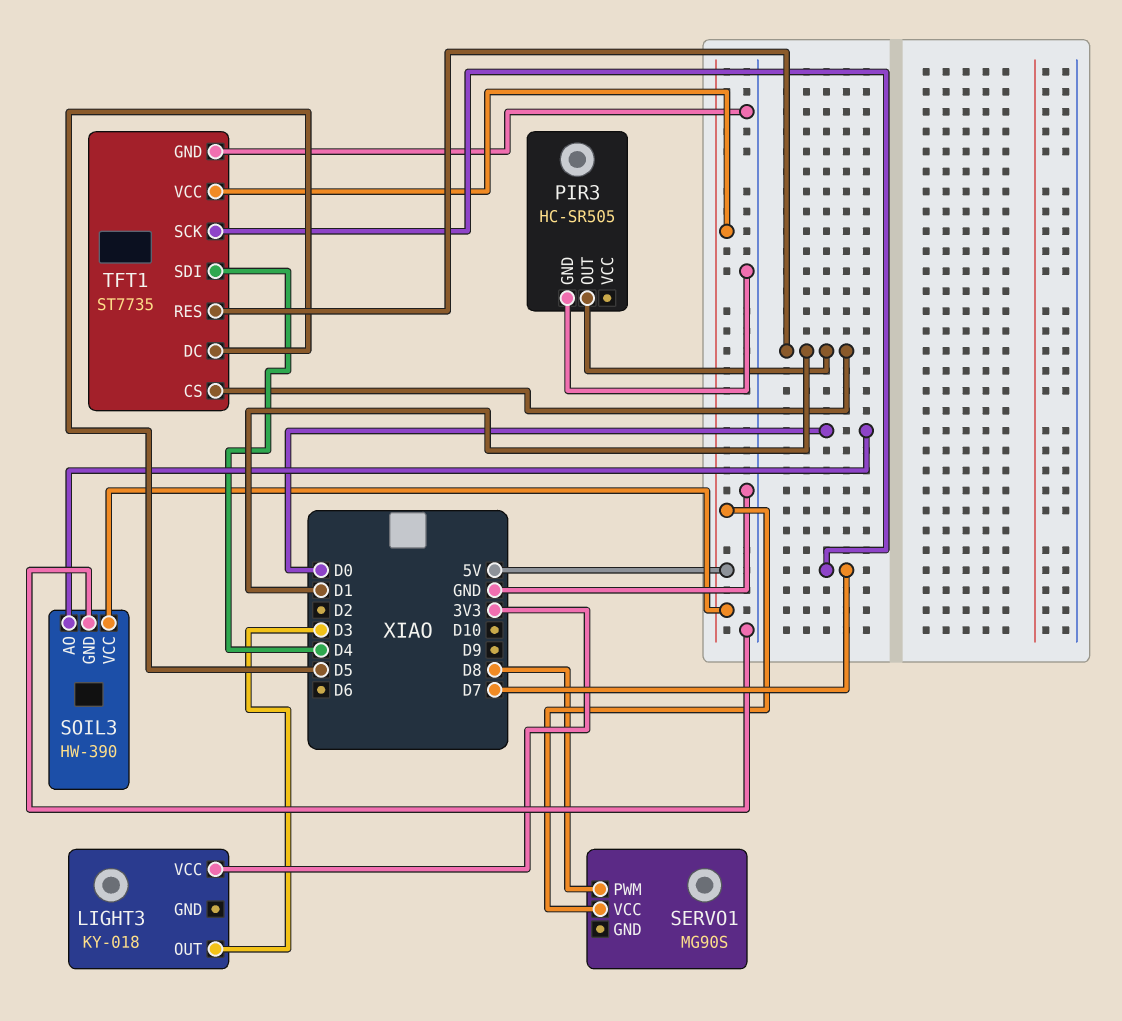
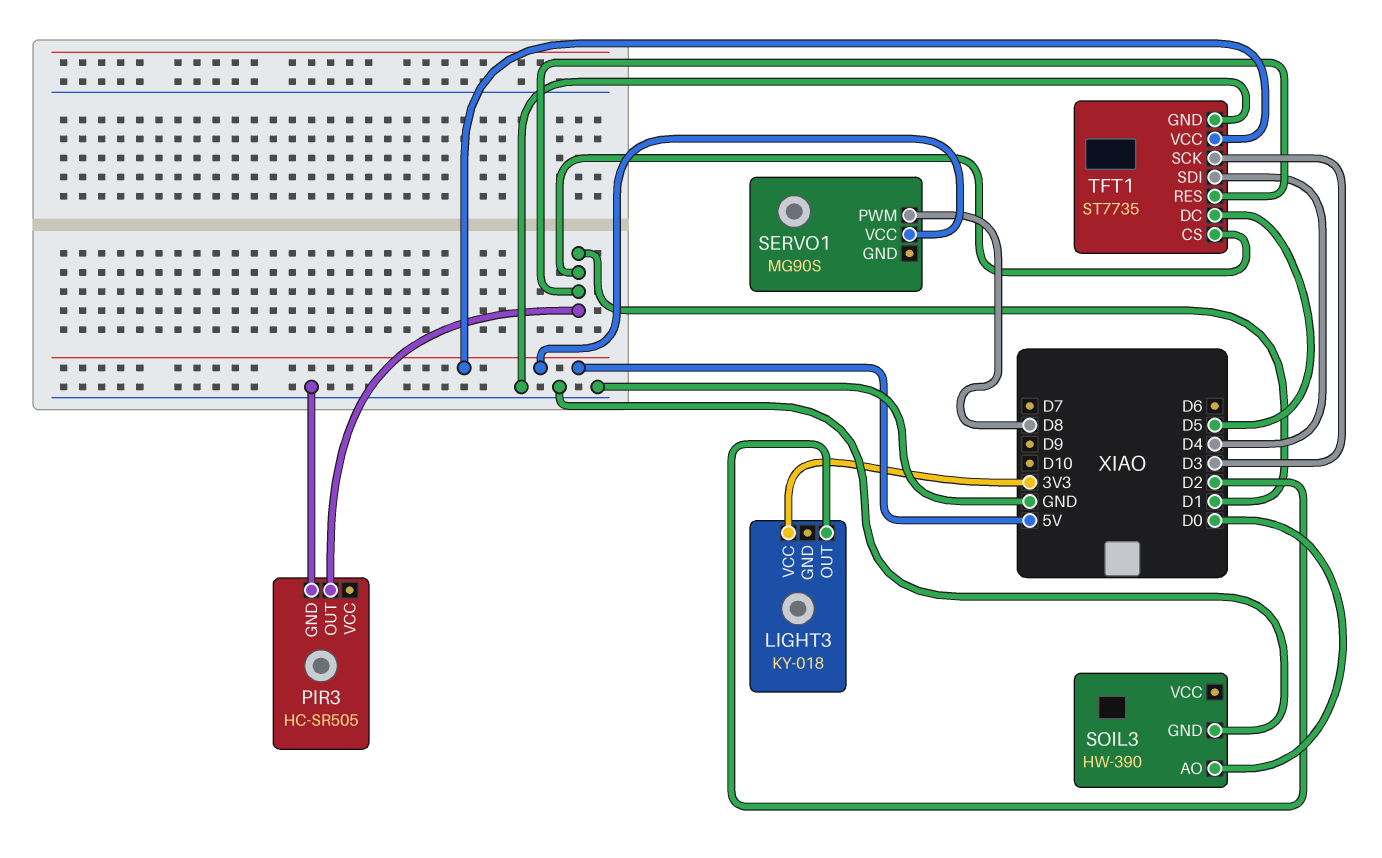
LIGHT3 pin OUT: D3 -> D2
SOIL3 pin VCC: 5V -> none
TFT1 pin SCK: D7 -> D3

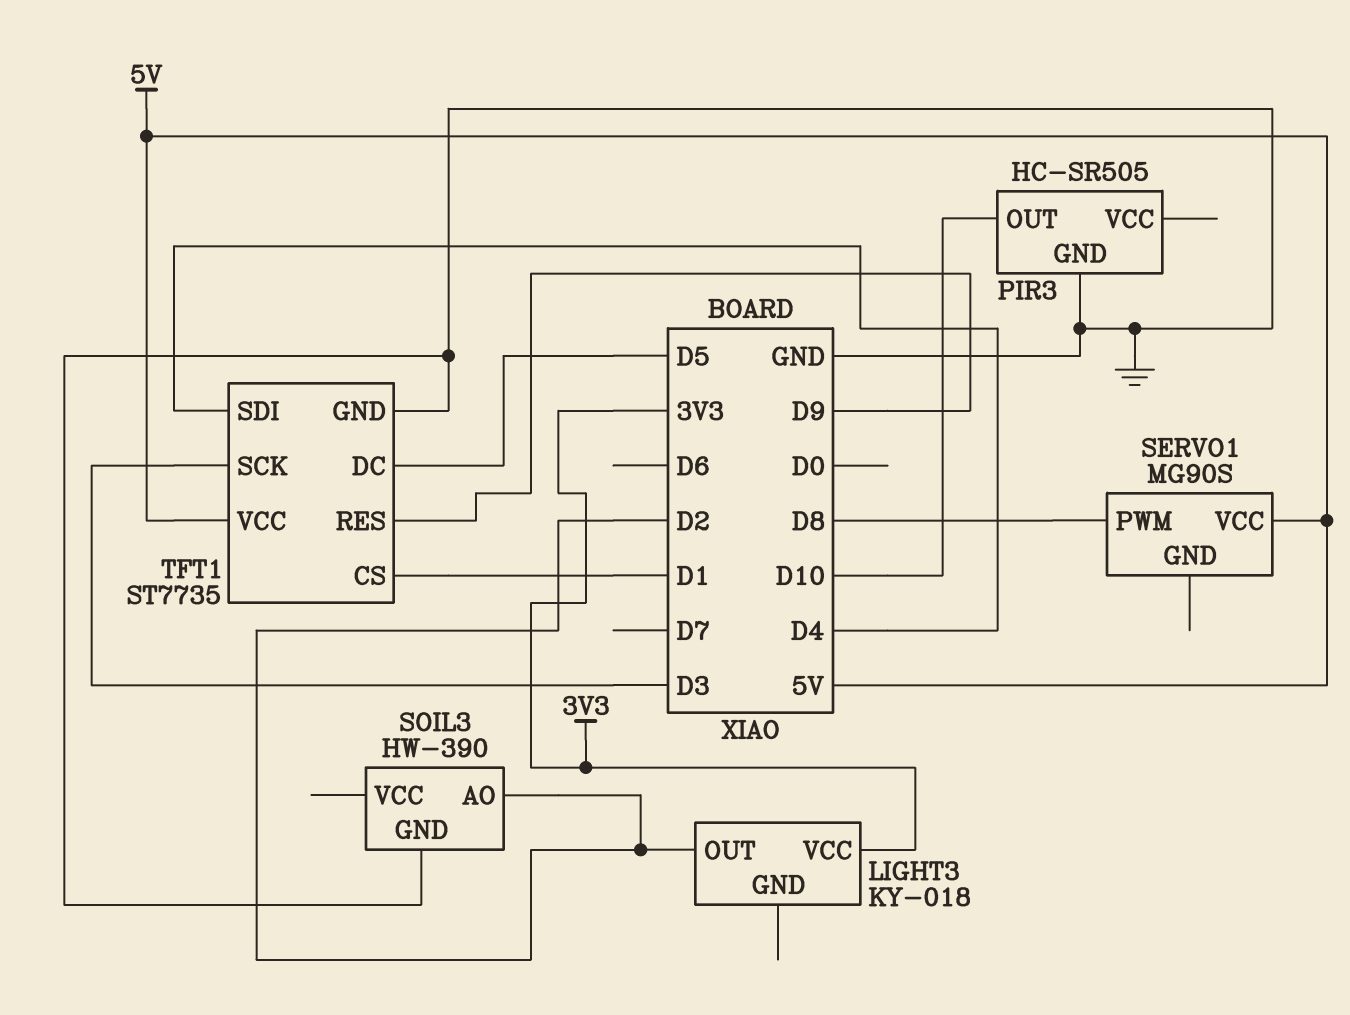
PIR3 pin OUT: D1 -> D10
SOIL3 pin AO: D0 -> D2
TFT1 pin RES: D1 -> D9

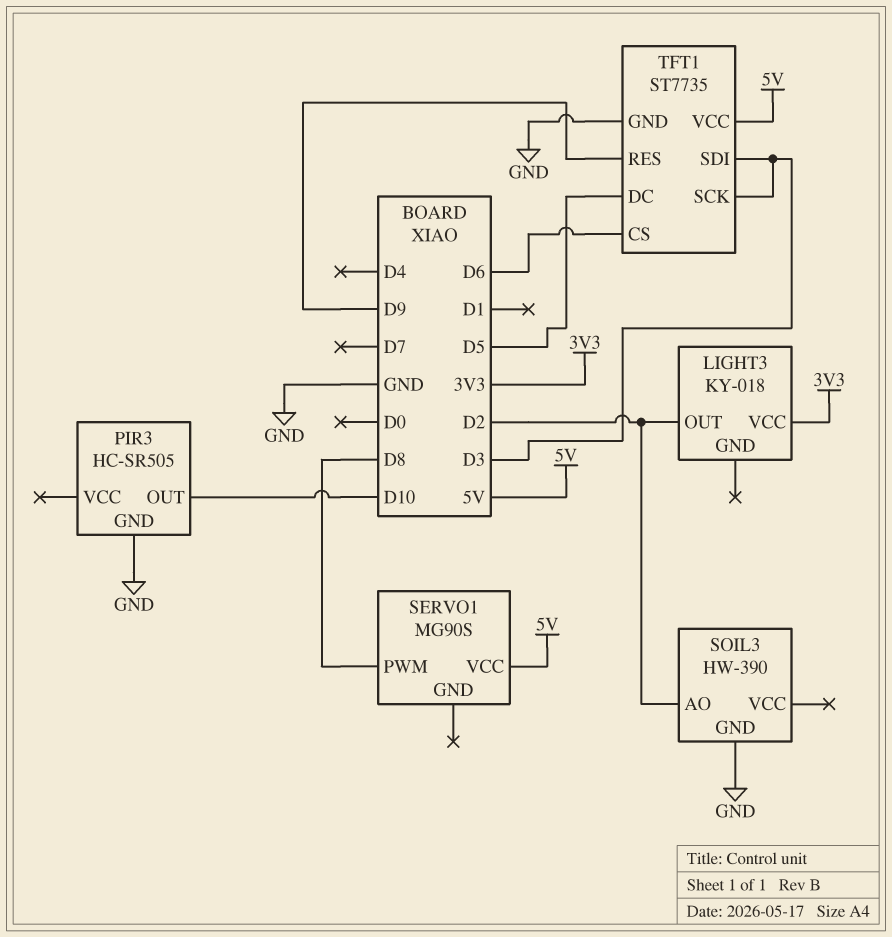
TFT1 pin CS: D1 -> D6
TFT1 pin SDI: D4 -> D3

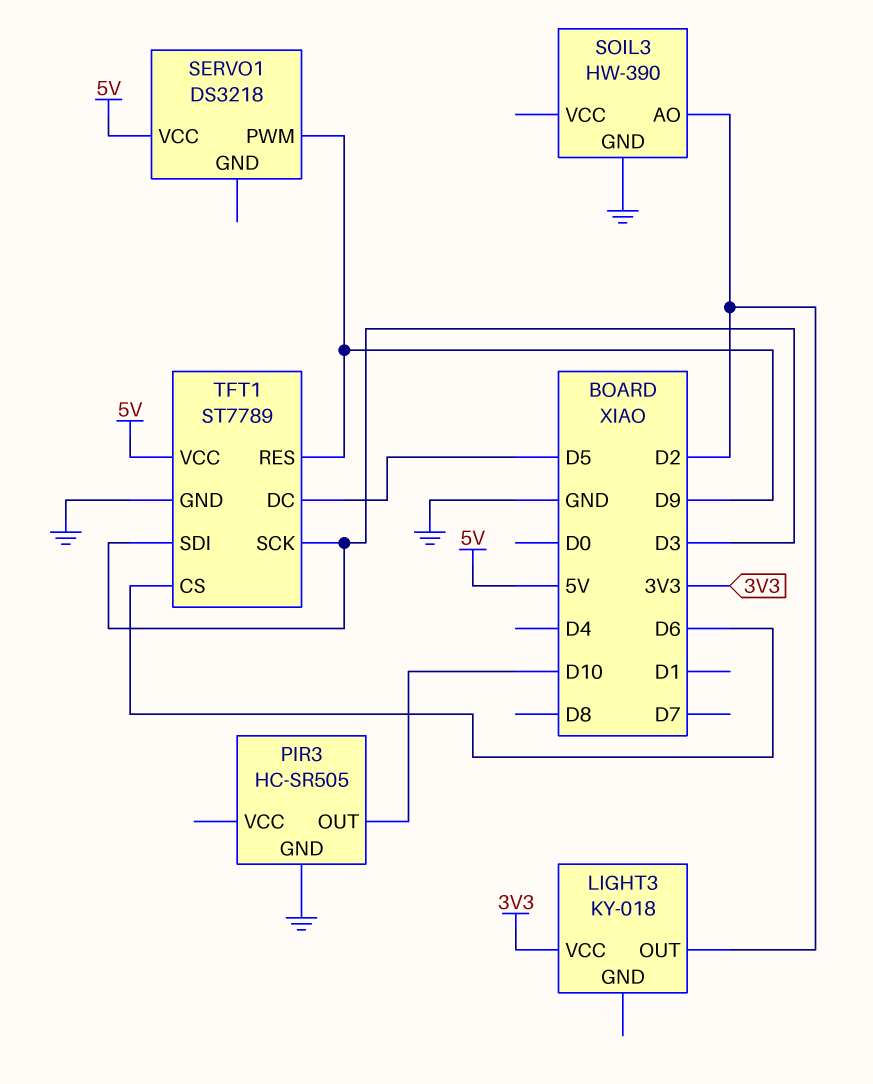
SERVO1: MG90S -> DS3218
SERVO1 pin PWM: D8 -> D9
TFT1: ST7735 -> ST7789

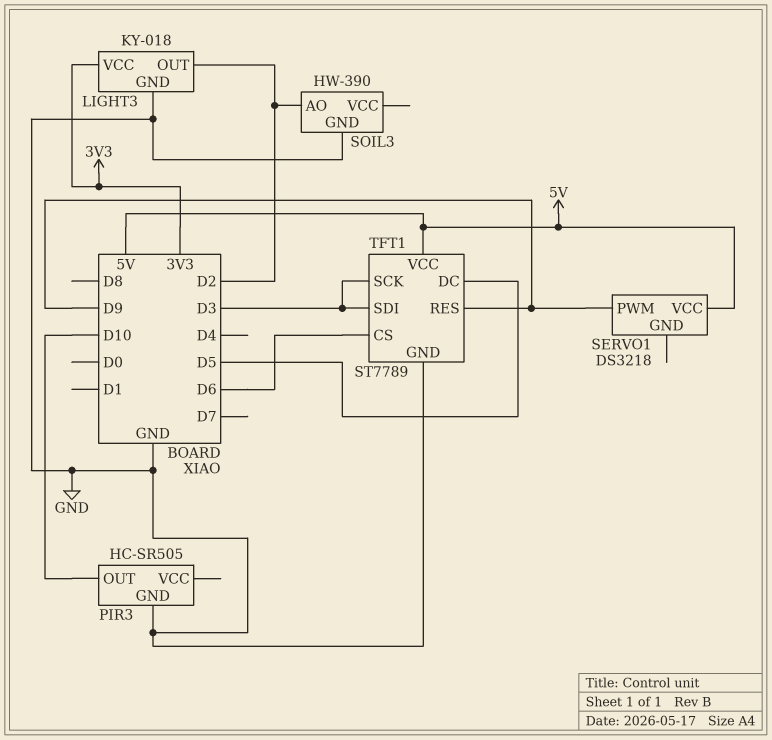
LIGHT3 pin GND: none -> GND

